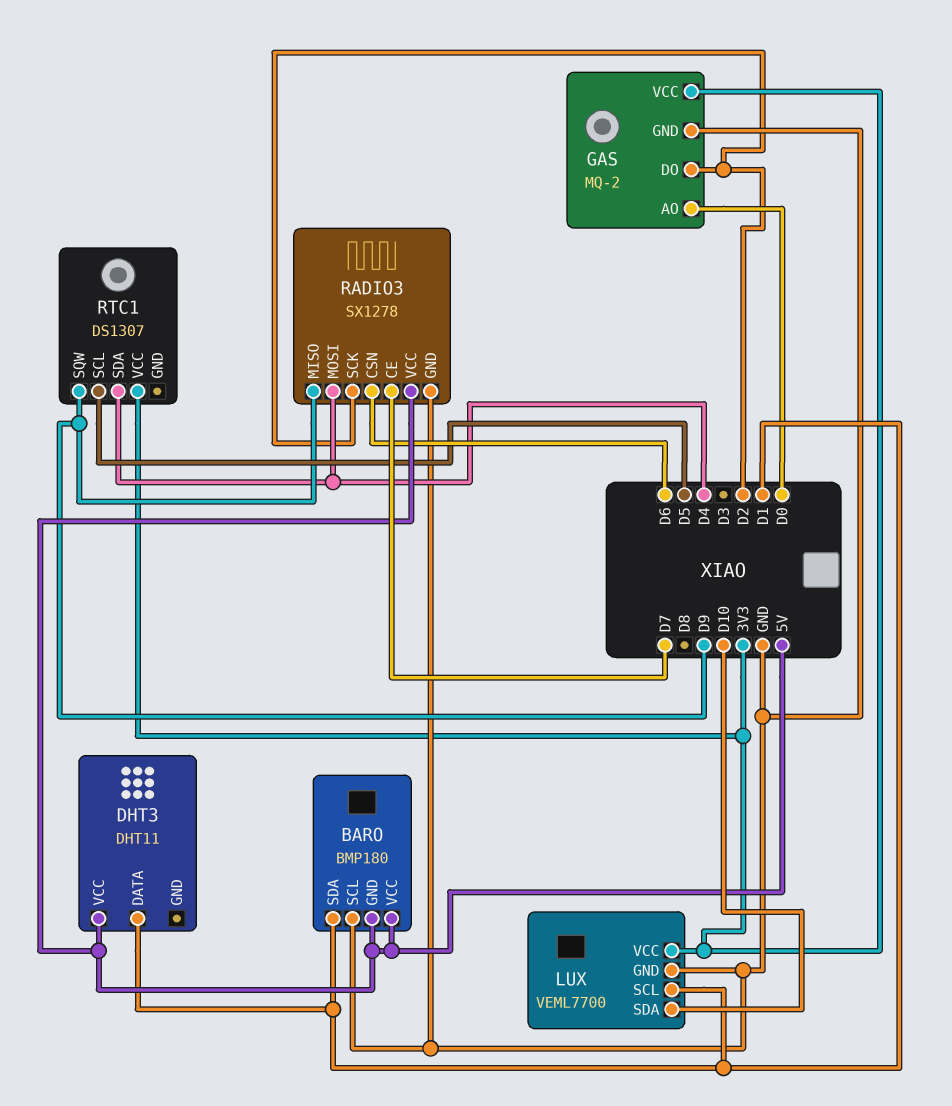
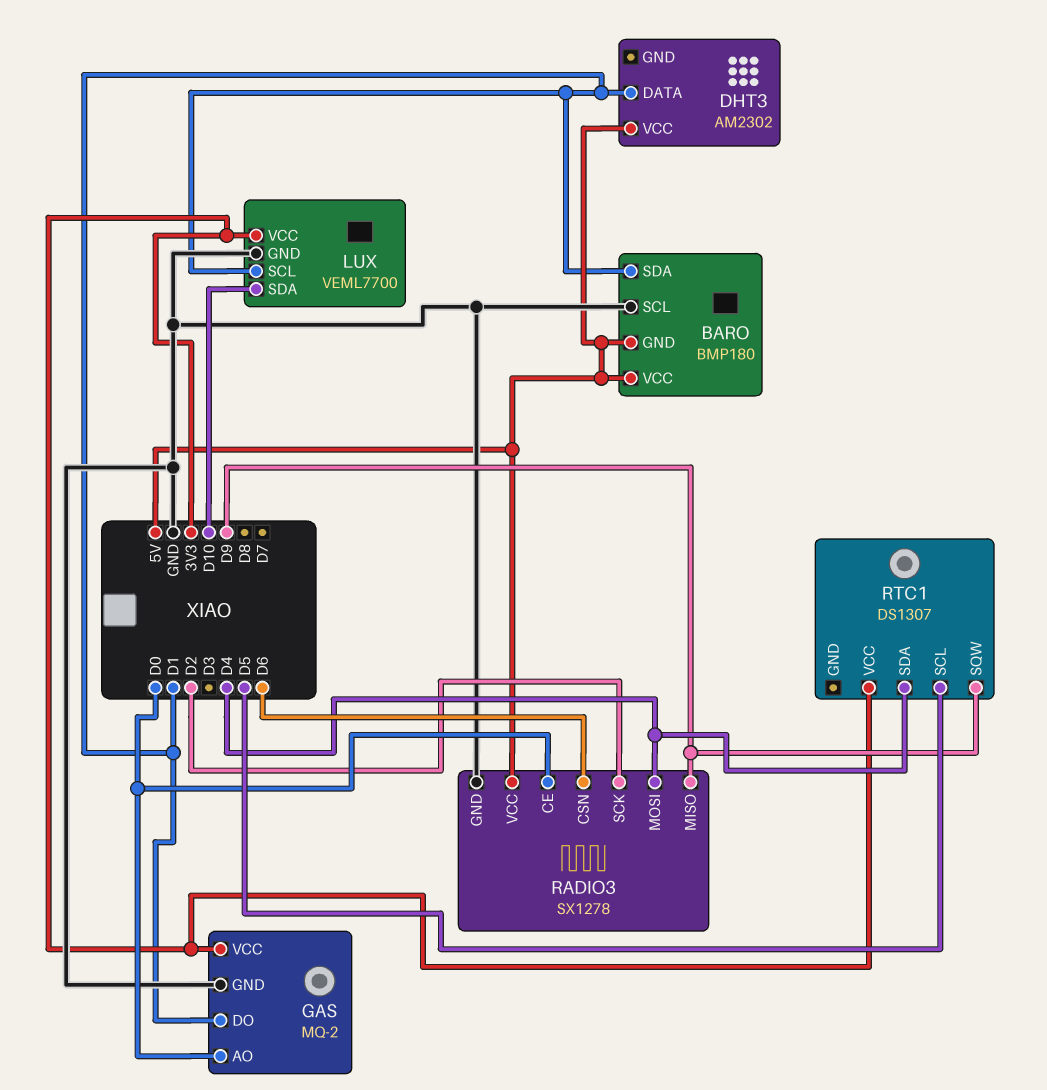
DHT3: DHT11 -> AM2302
GAS pin DO: D2 -> D1
RADIO3 pin CE: D7 -> D0

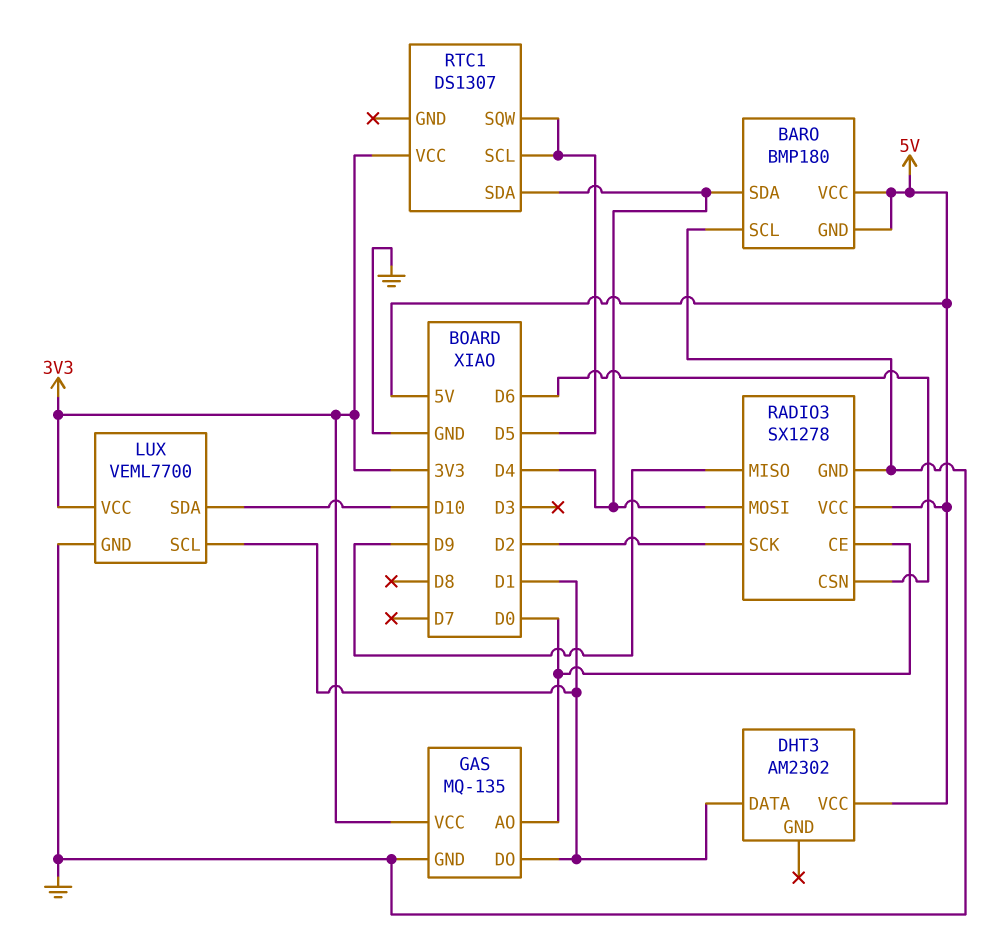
BARO pin SDA: D1 -> D4
GAS: MQ-2 -> MQ-135
RTC1 pin SQW: D9 -> D5

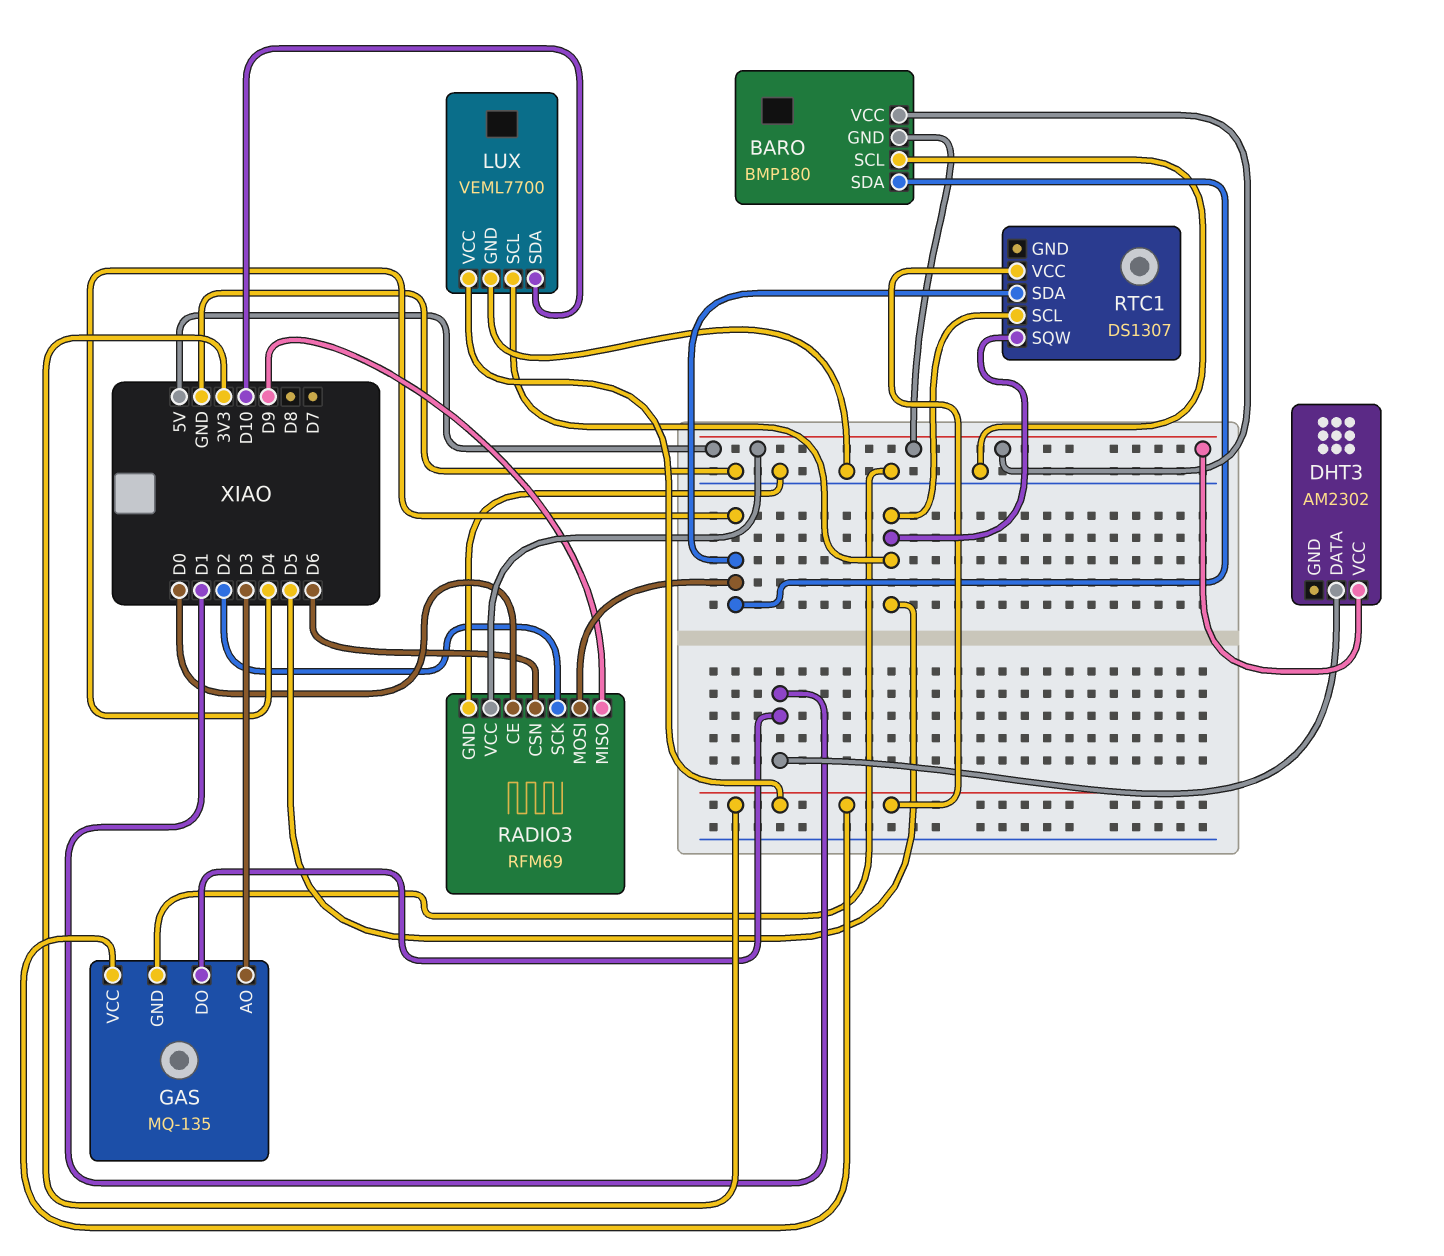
GAS pin AO: D0 -> D3
LUX pin SCL: D1 -> D5
RADIO3: SX1278 -> RFM69

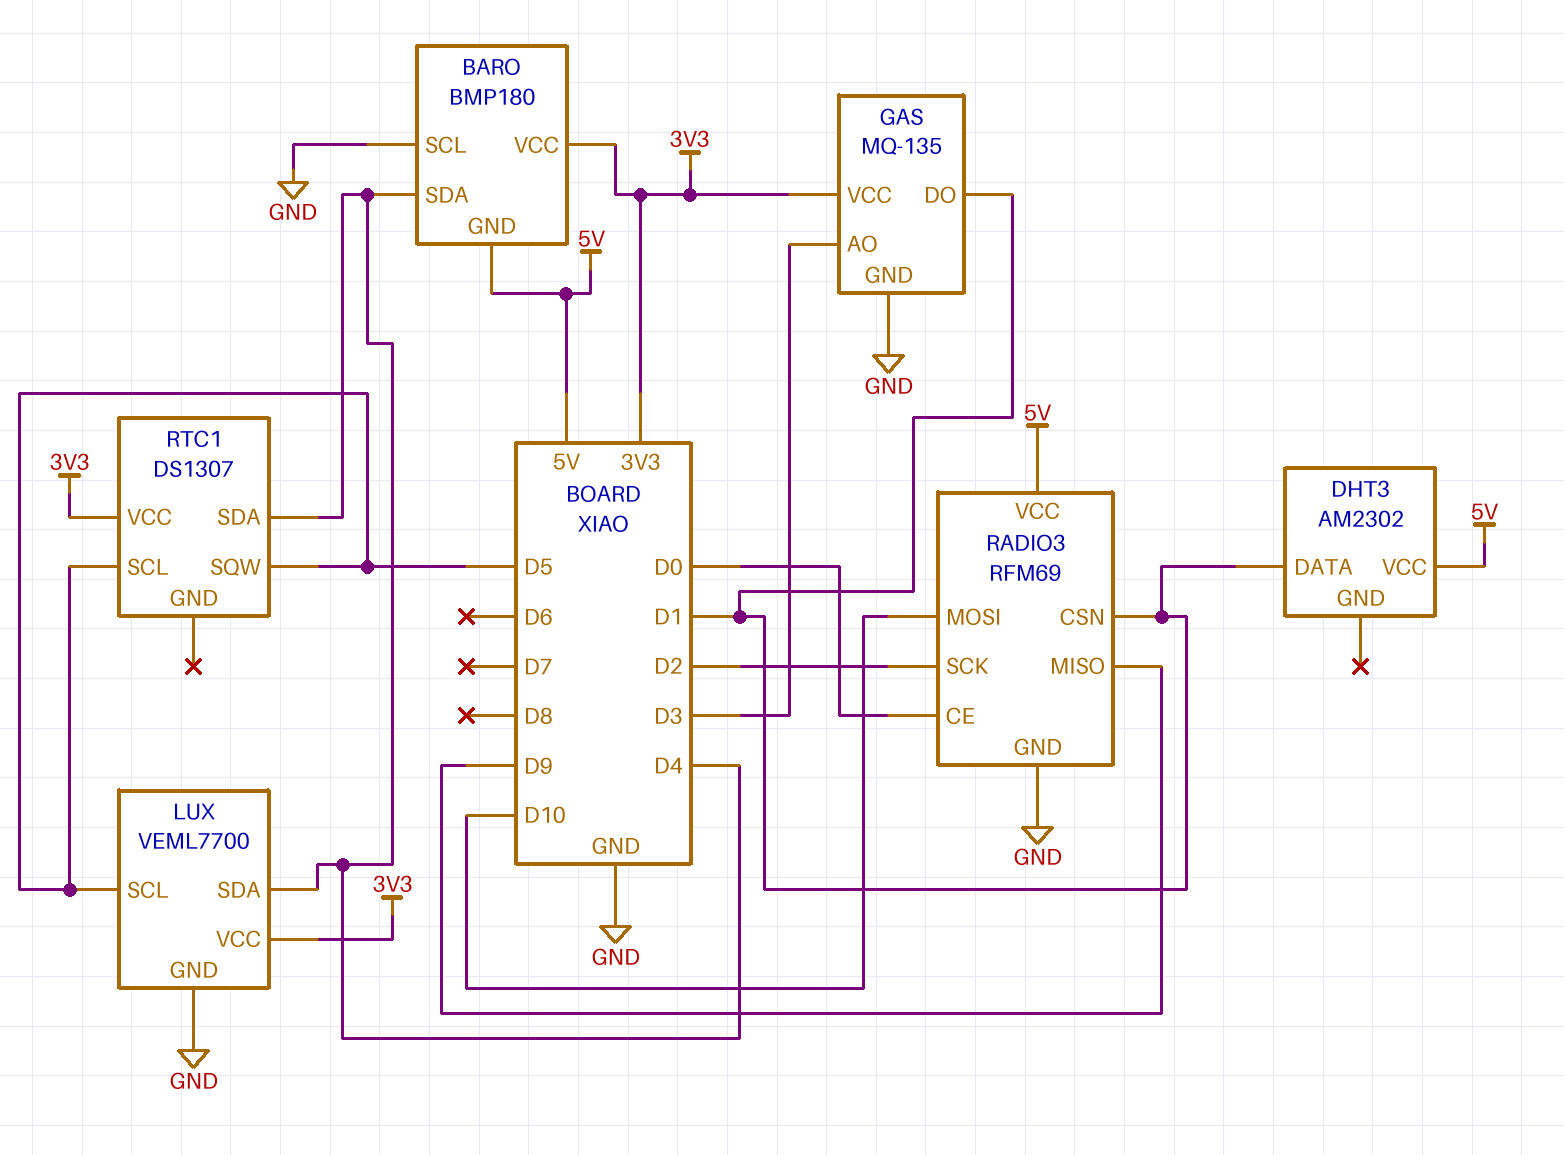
BARO pin VCC: 5V -> 3V3
LUX pin SDA: D10 -> D4
RADIO3 pin CSN: D6 -> D1
RADIO3 pin MOSI: D4 -> D10

